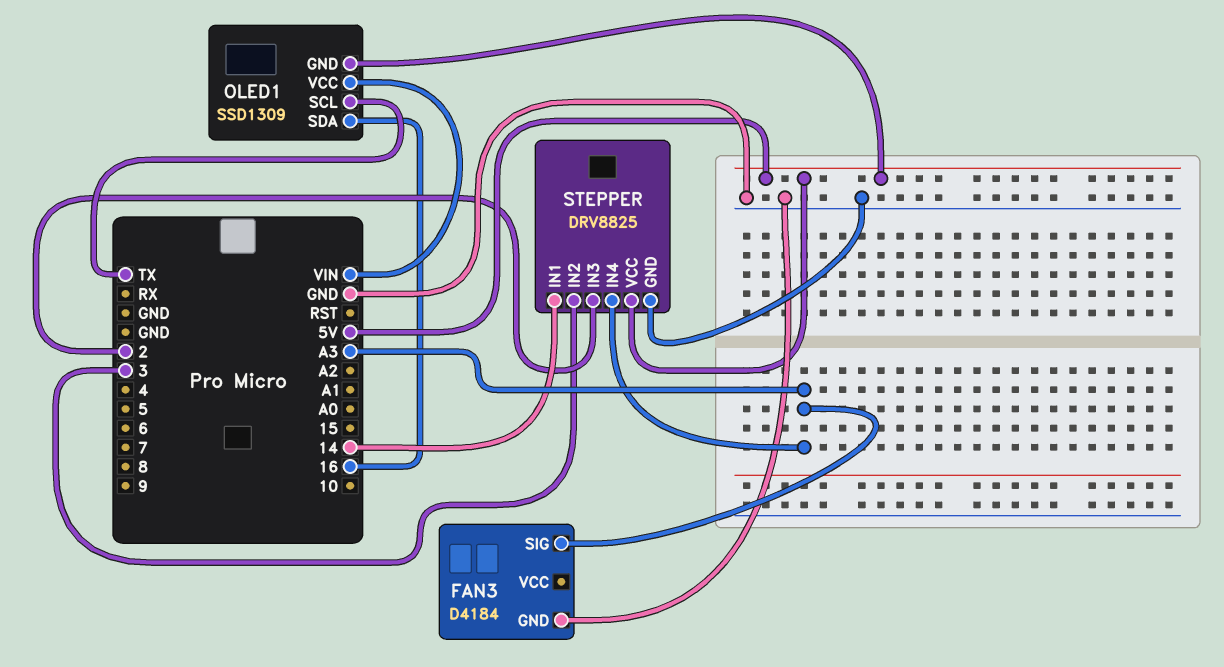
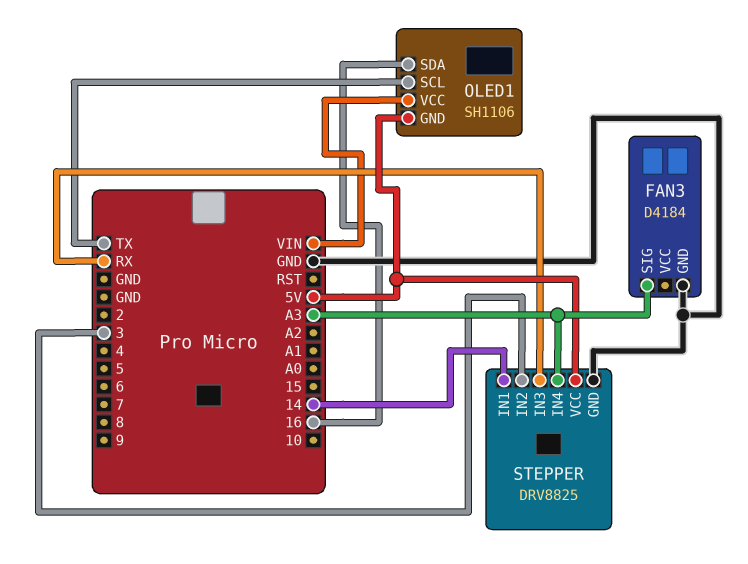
OLED1: SSD1309 -> SH1106
STEPPER pin IN3: 2 -> RX

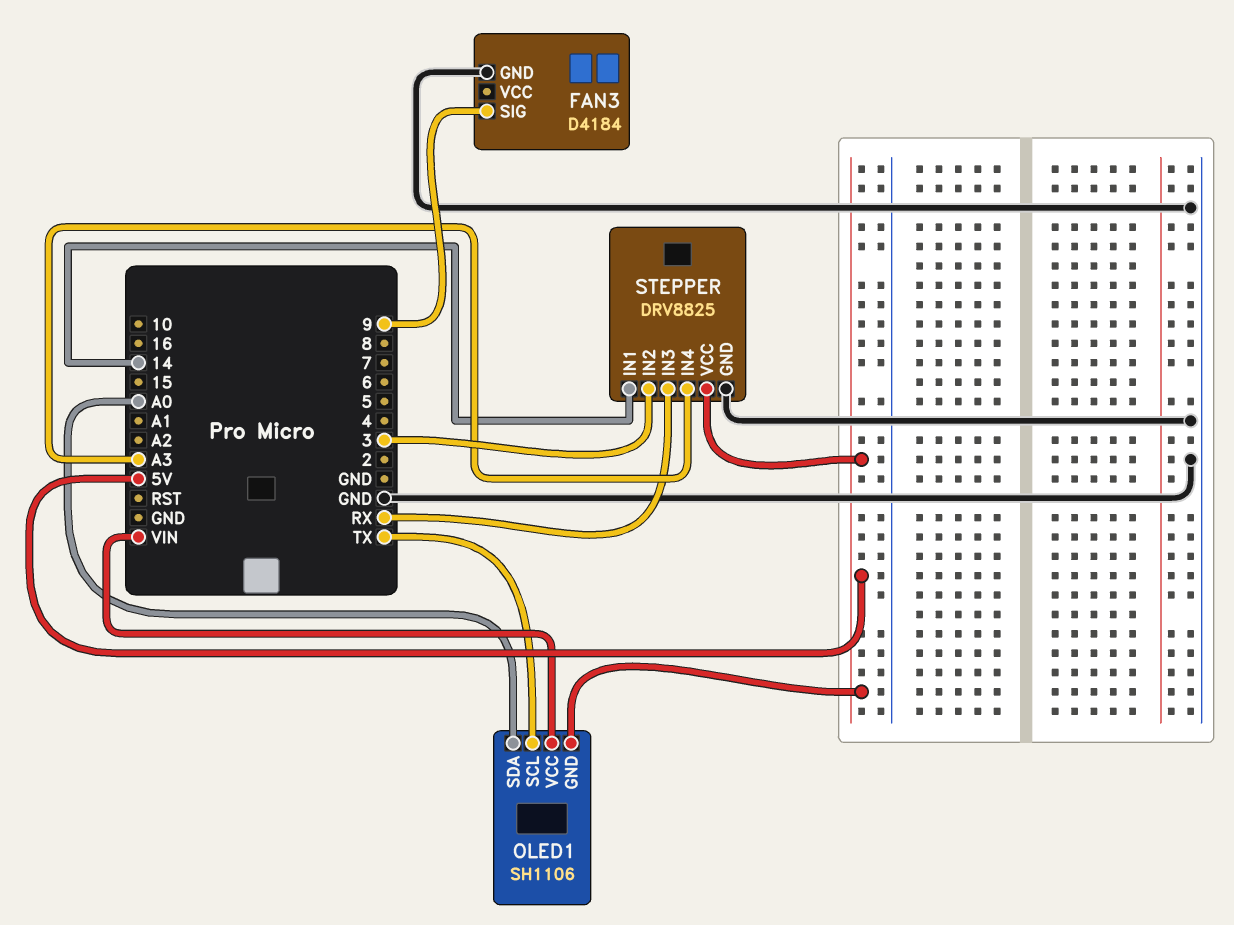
FAN3 pin SIG: A3 -> 9
OLED1 pin SDA: 16 -> A0

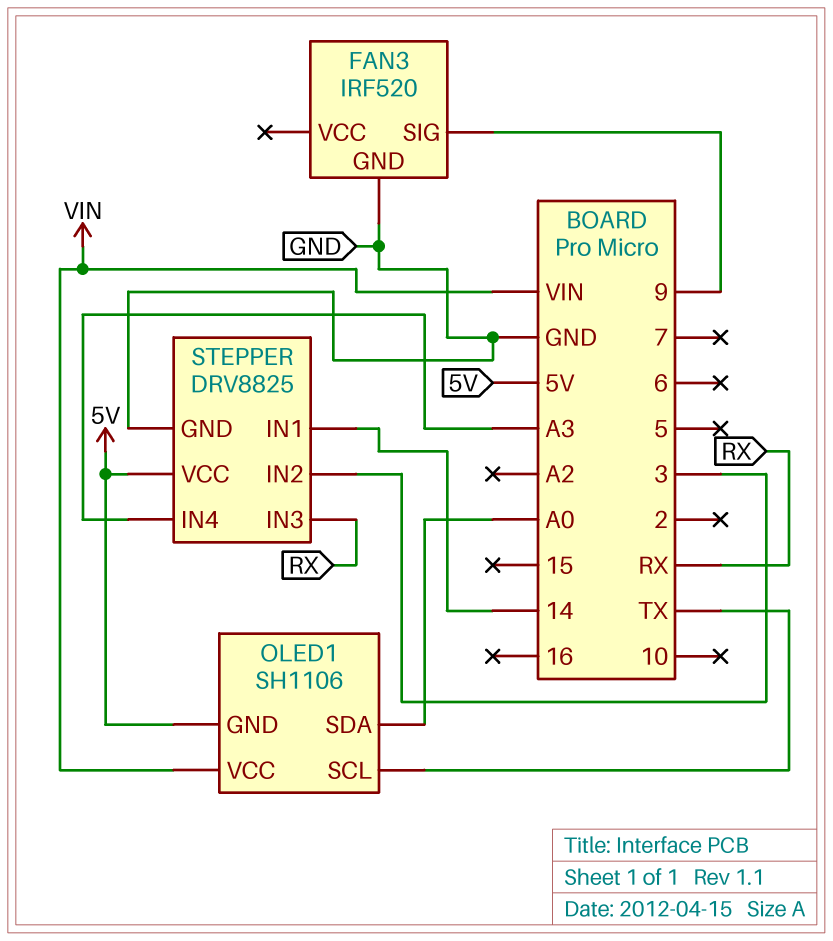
FAN3: D4184 -> IRF520

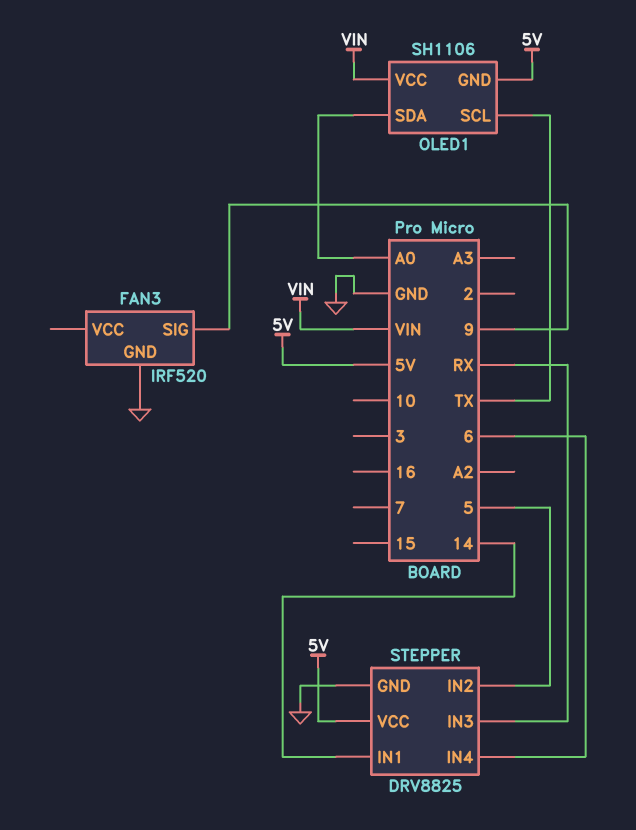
STEPPER pin IN2: 3 -> 5
STEPPER pin IN4: A3 -> 6

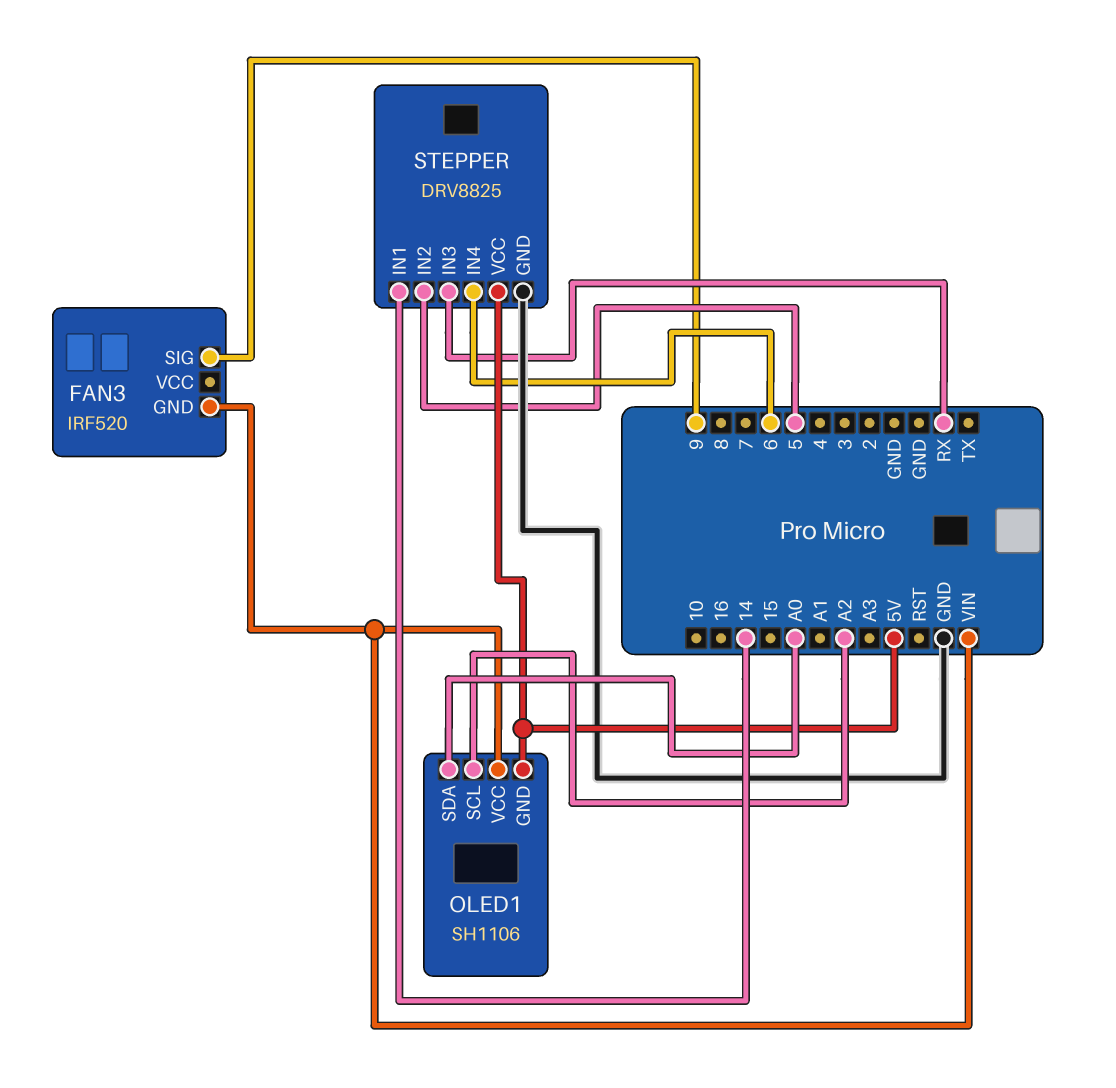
FAN3 pin GND: GND -> VIN
OLED1 pin SCL: TX -> A2

